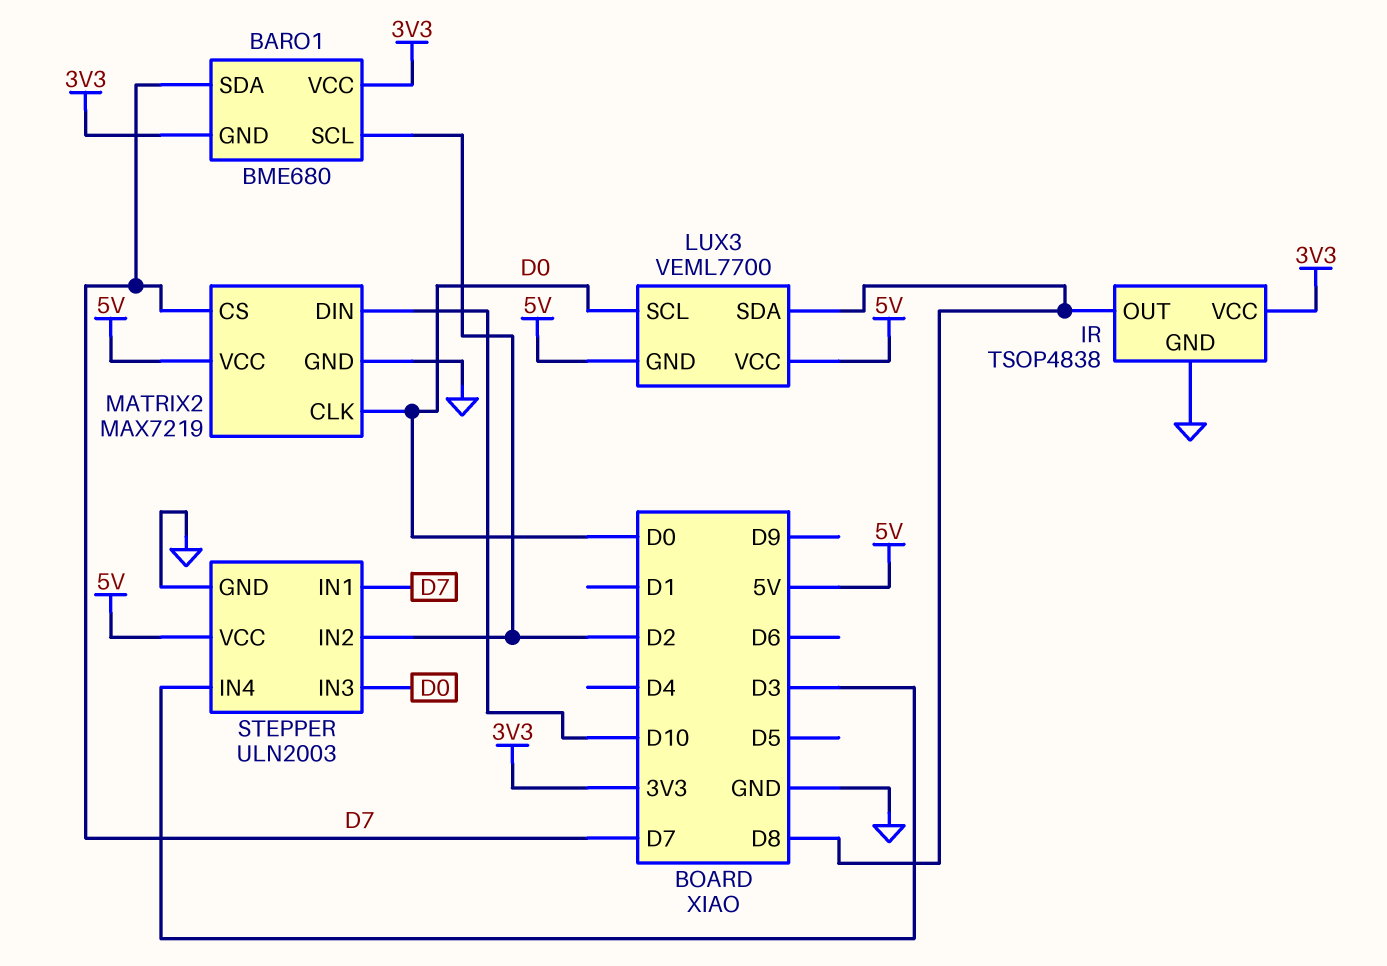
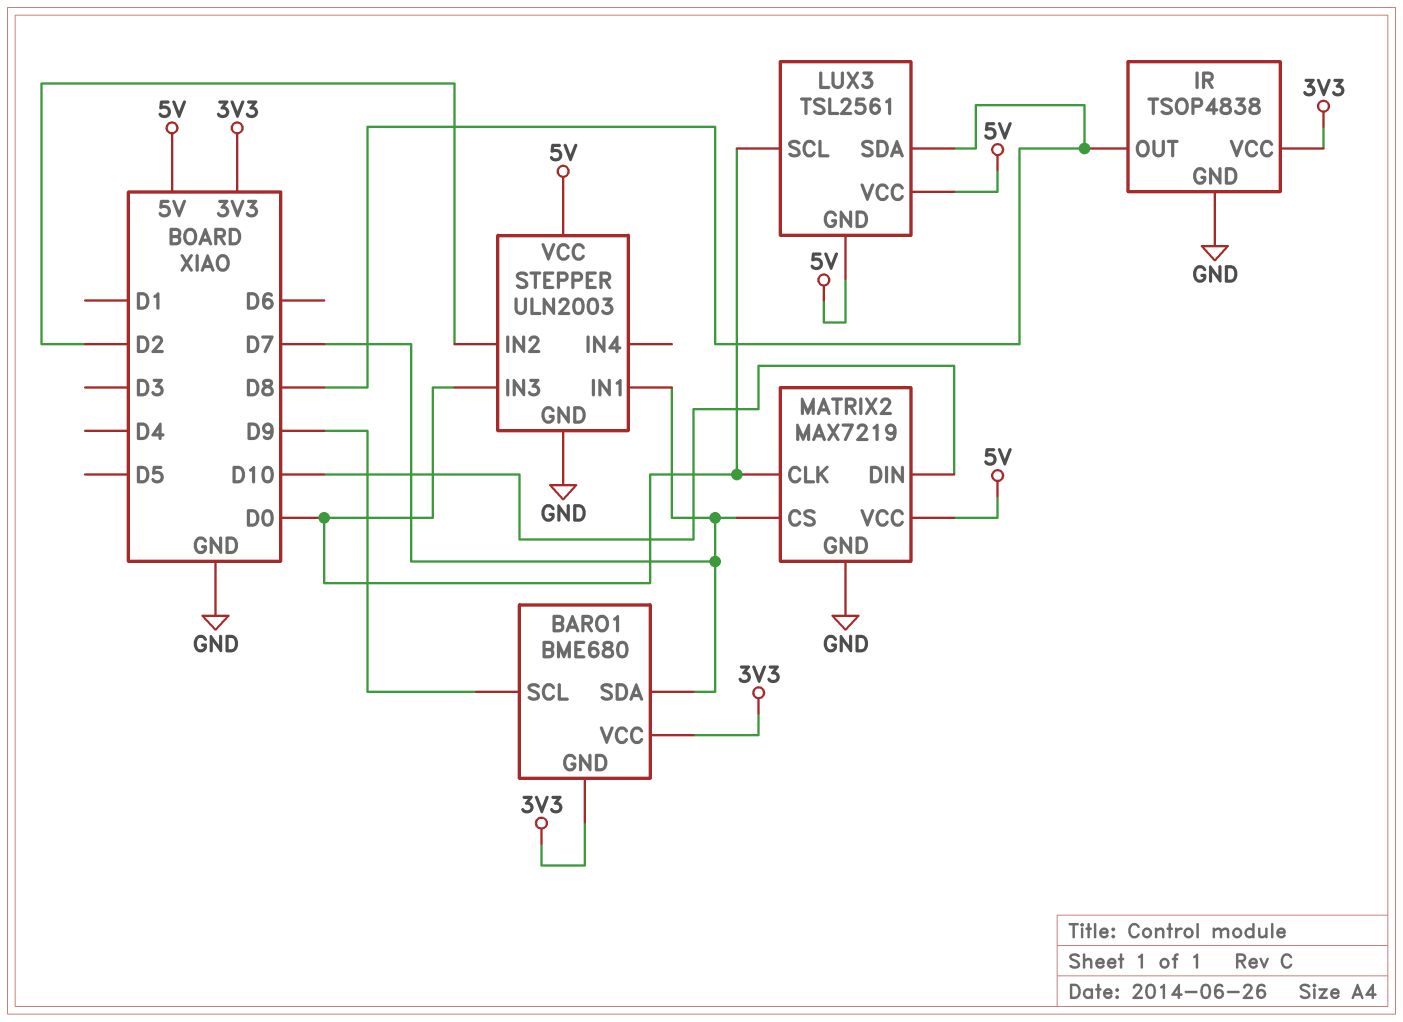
BARO1 pin SCL: D2 -> D9
LUX3: VEML7700 -> TSL2561
STEPPER pin IN4: D3 -> none

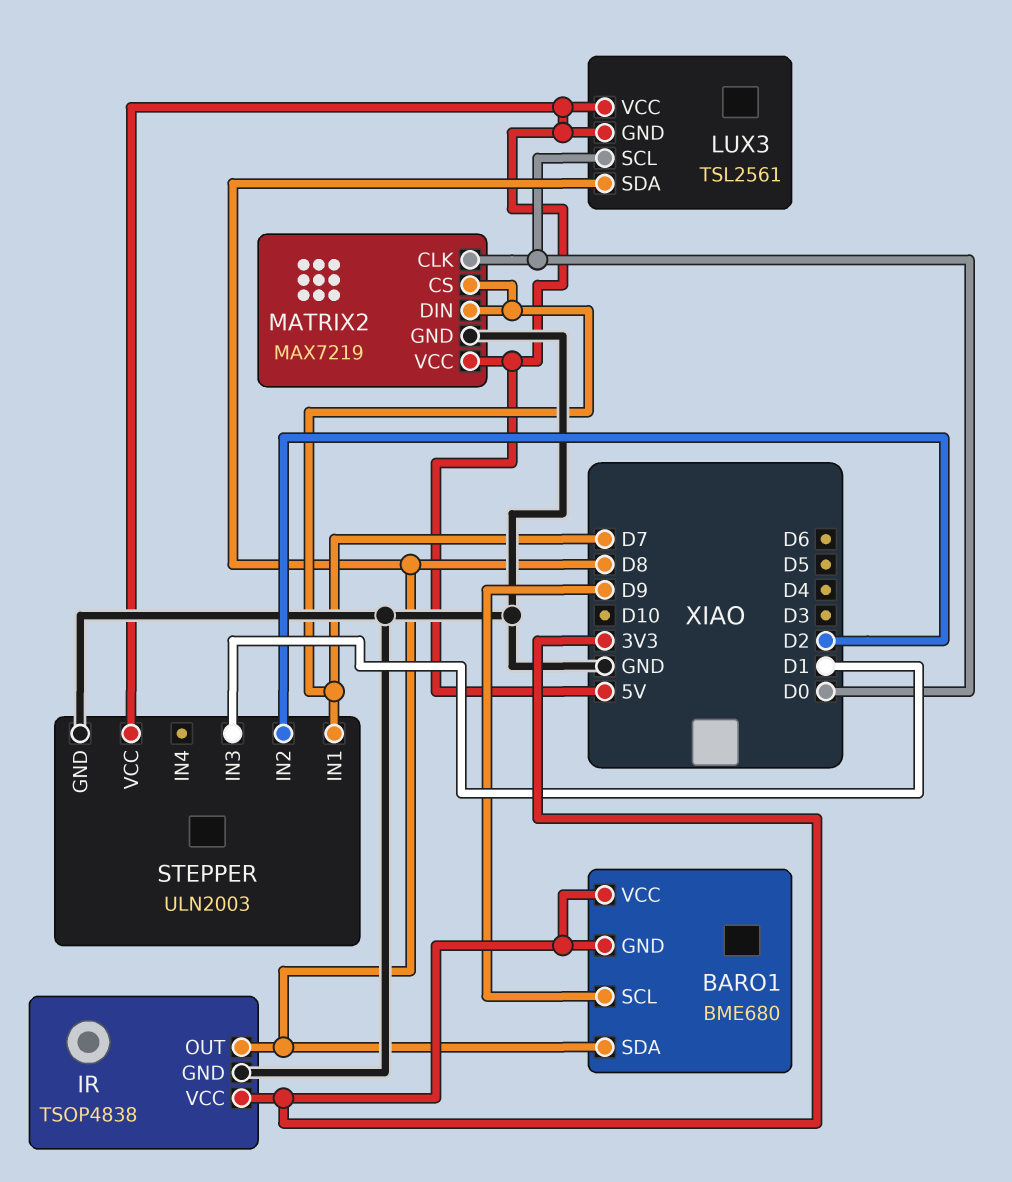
BARO1 pin SDA: D7 -> D8
MATRIX2 pin DIN: D10 -> D7
STEPPER pin IN3: D0 -> D1

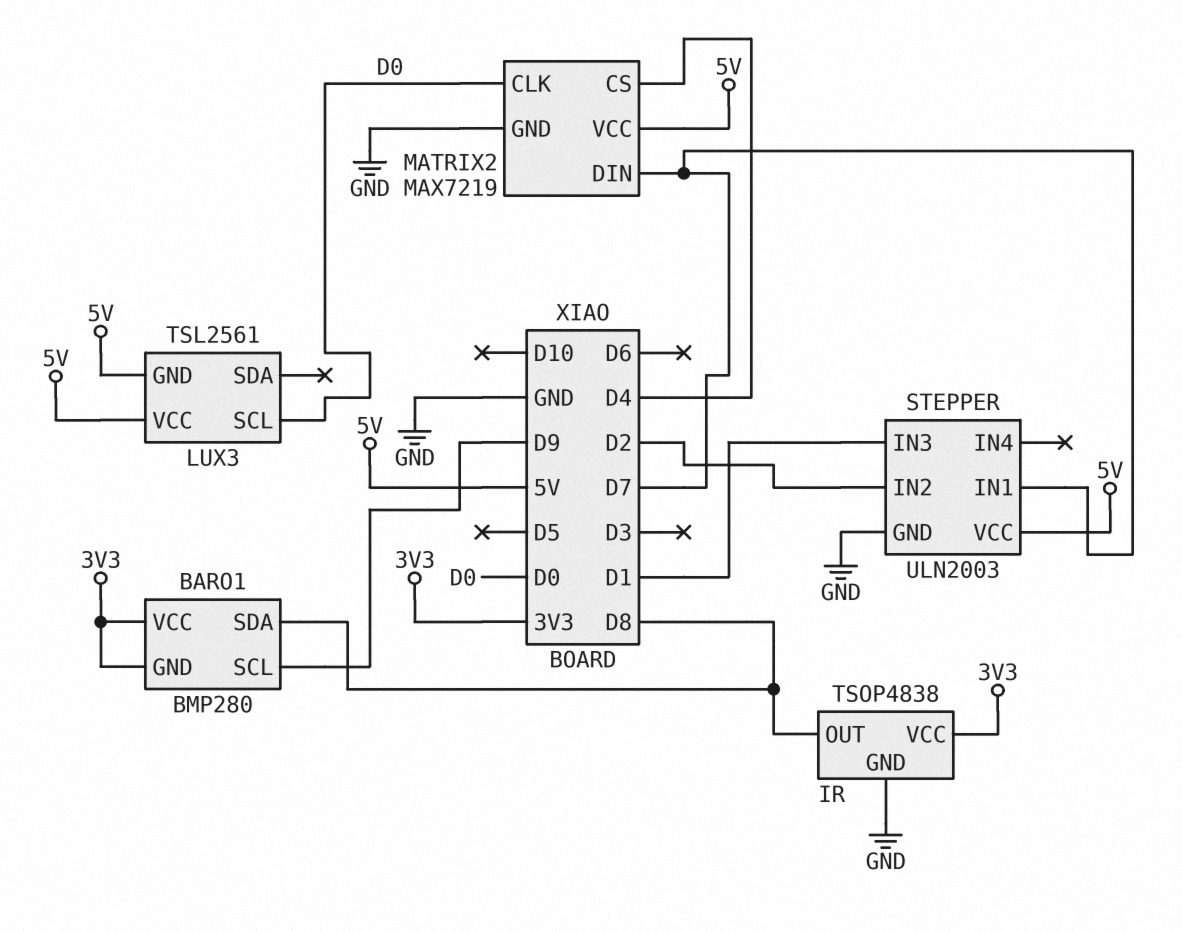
BARO1: BME680 -> BMP280
LUX3 pin SDA: D8 -> none
MATRIX2 pin CS: D7 -> D4

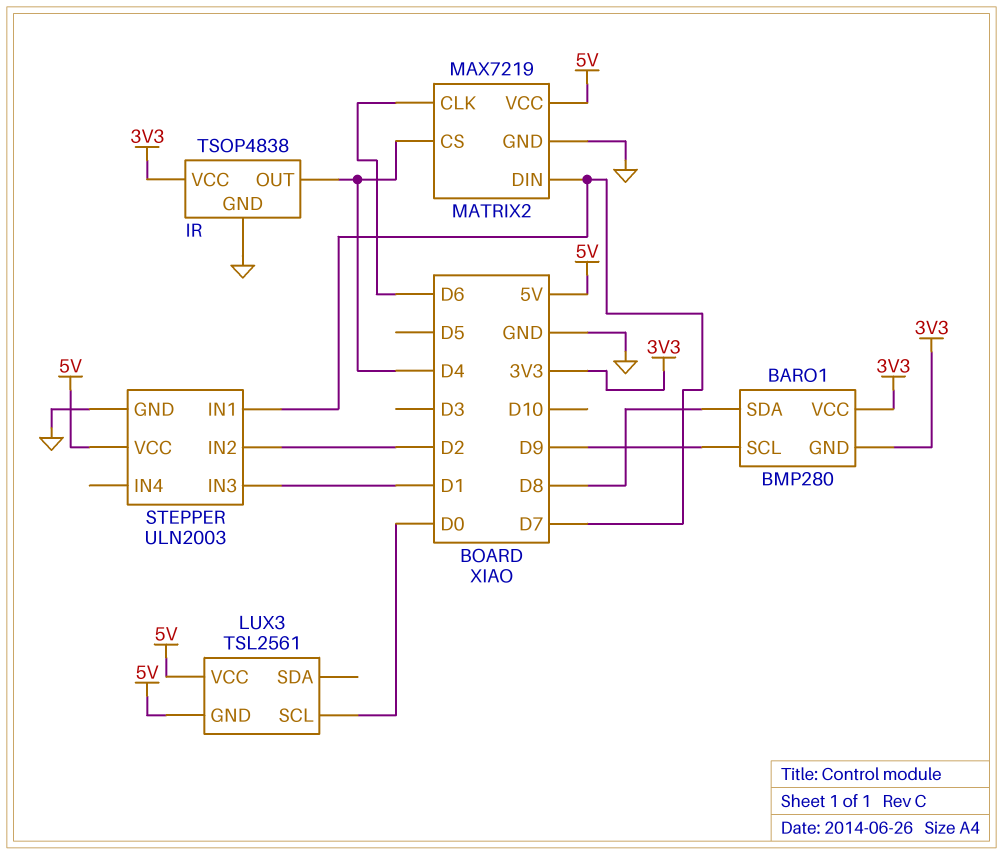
IR pin OUT: D8 -> D4
MATRIX2 pin CLK: D0 -> D6

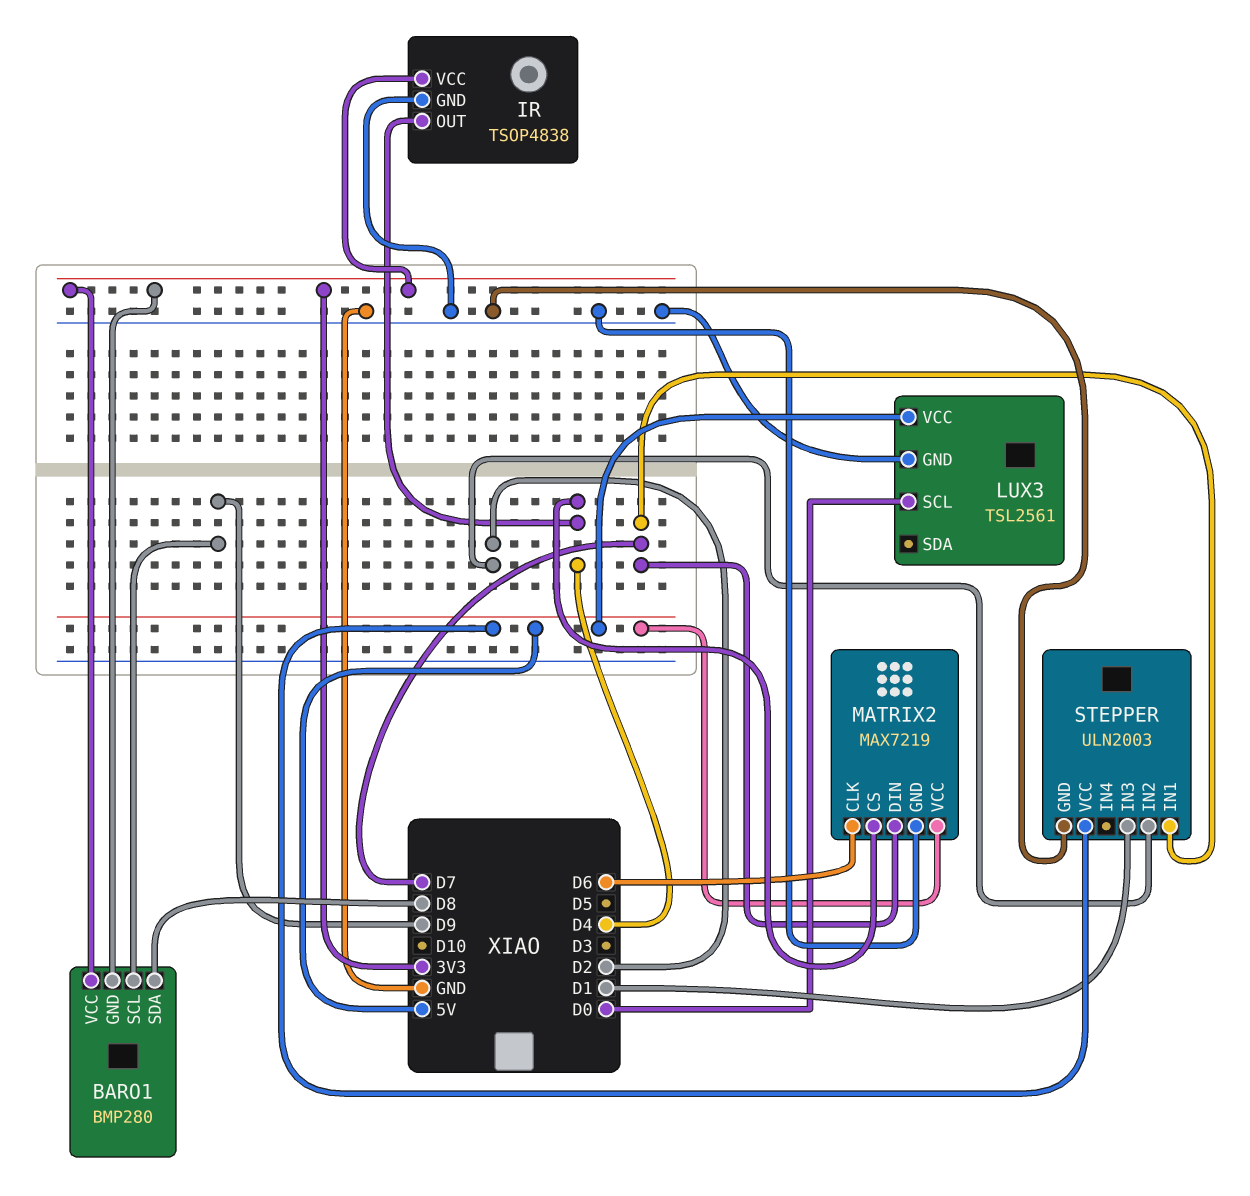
LUX3 pin GND: 5V -> GND

